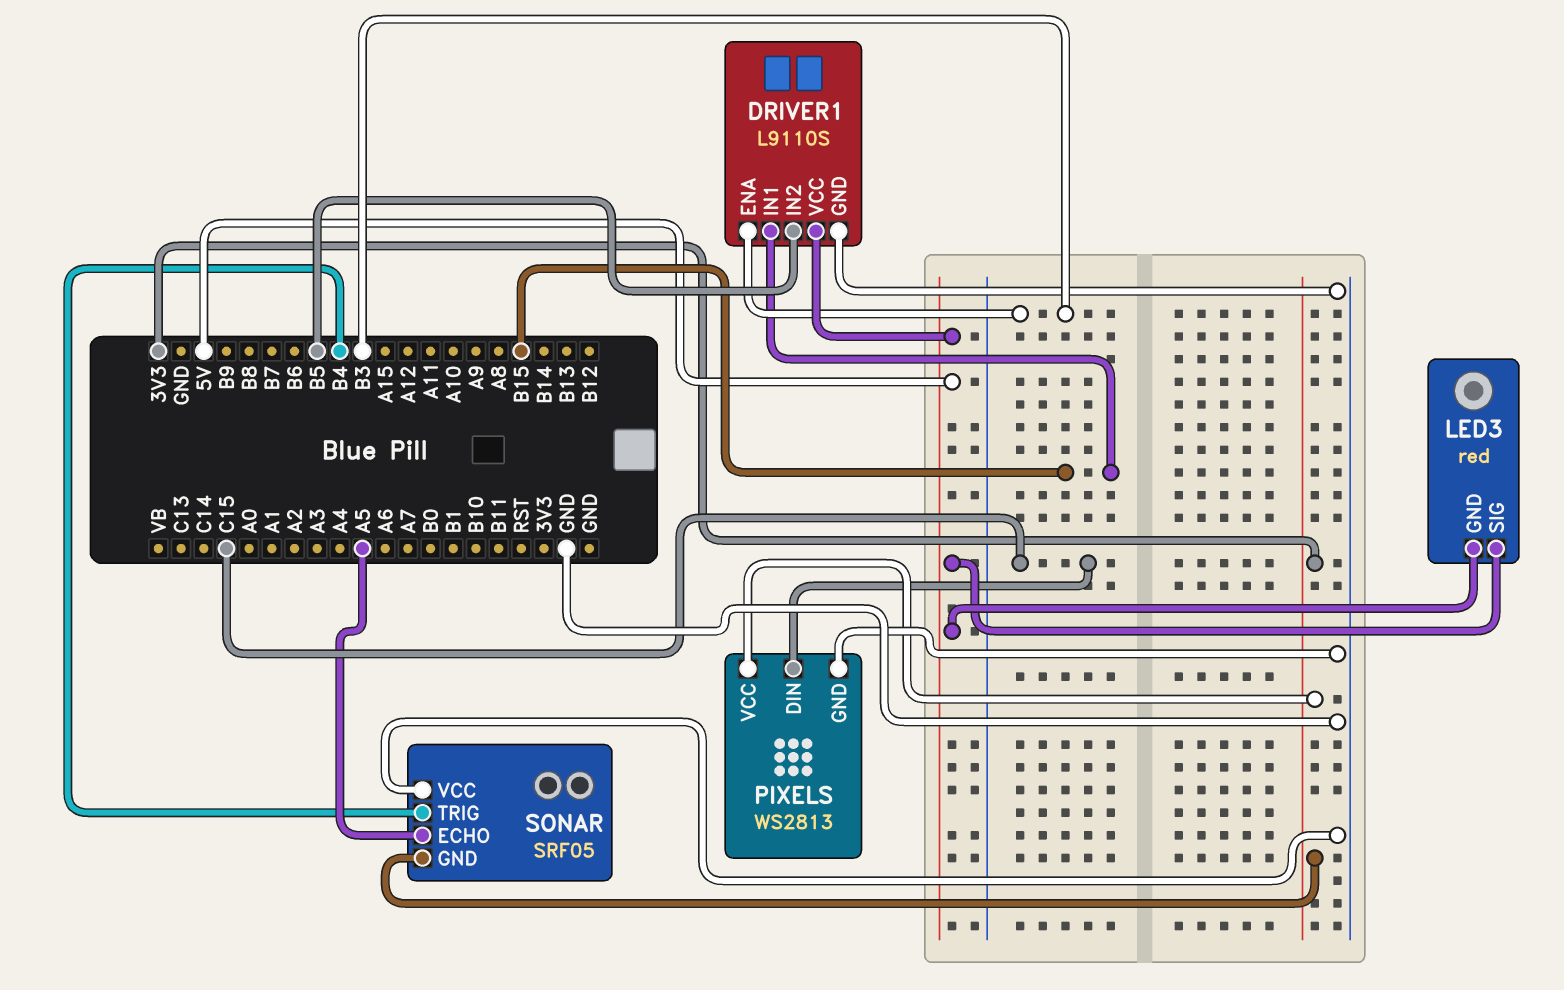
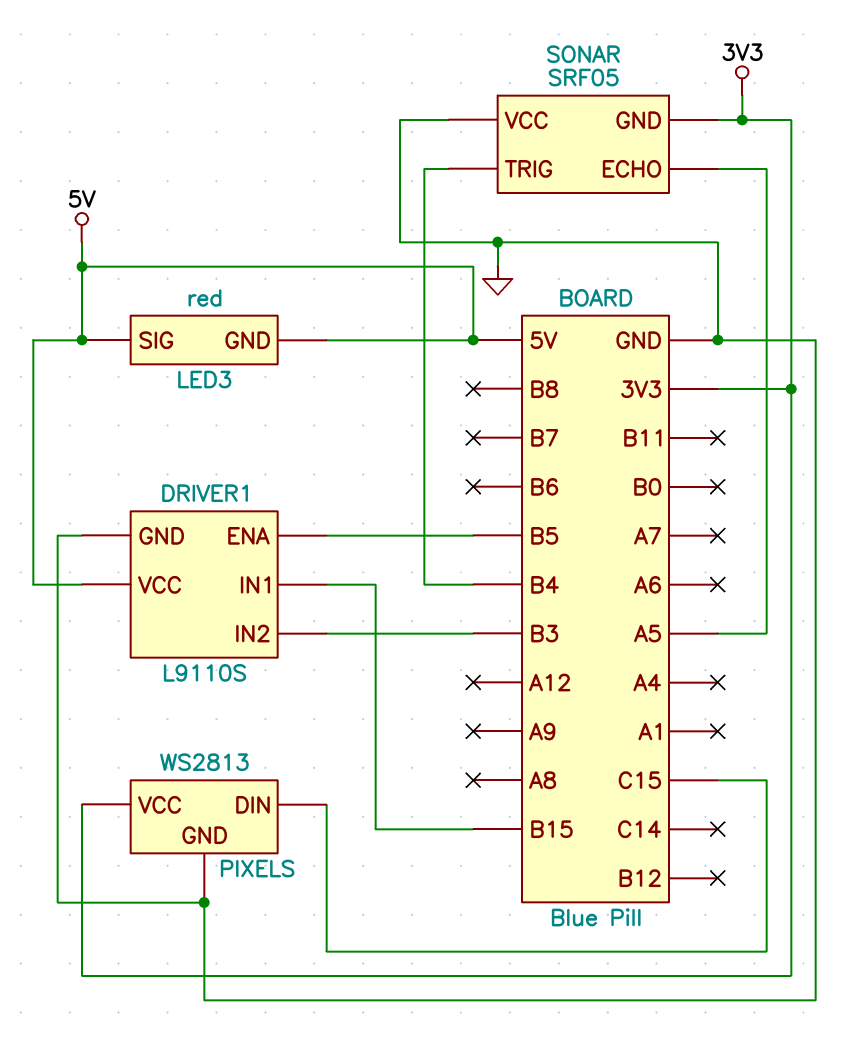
DRIVER1 pin ENA: B3 -> B5
DRIVER1 pin IN2: B5 -> B3

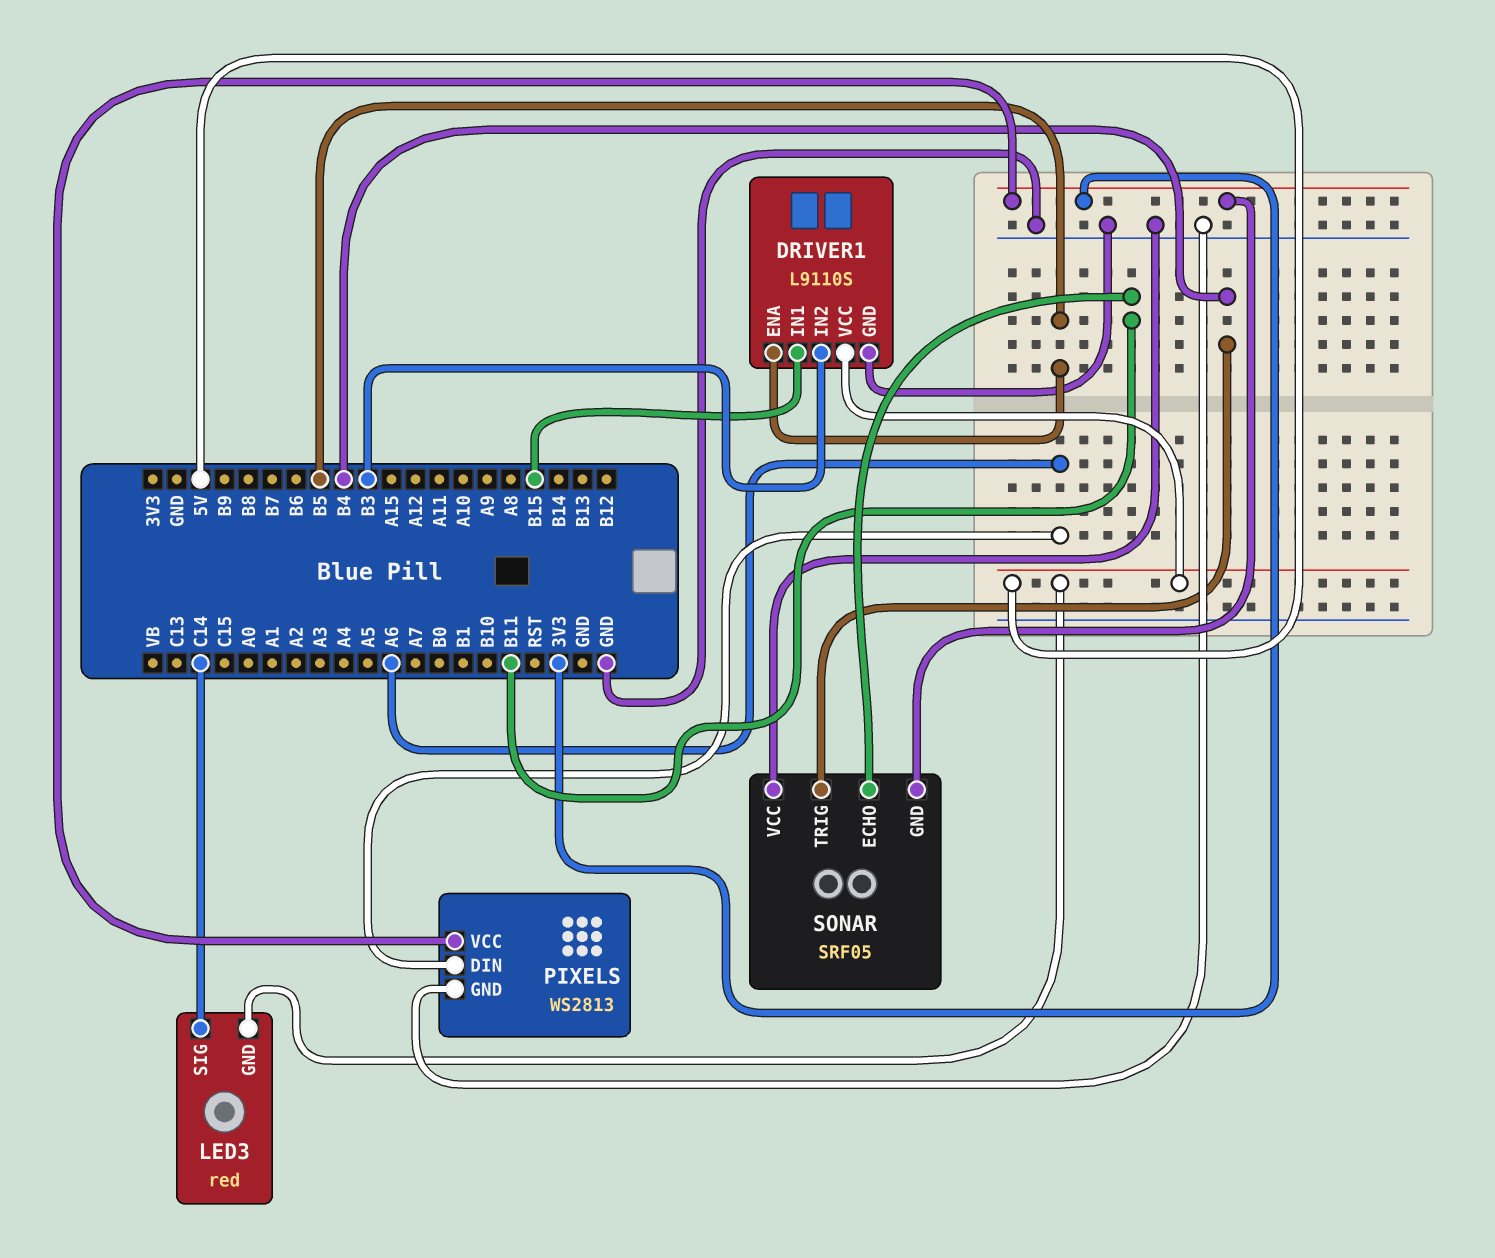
LED3 pin SIG: 5V -> C14
PIXELS pin DIN: C15 -> A6
SONAR pin ECHO: A5 -> B11

